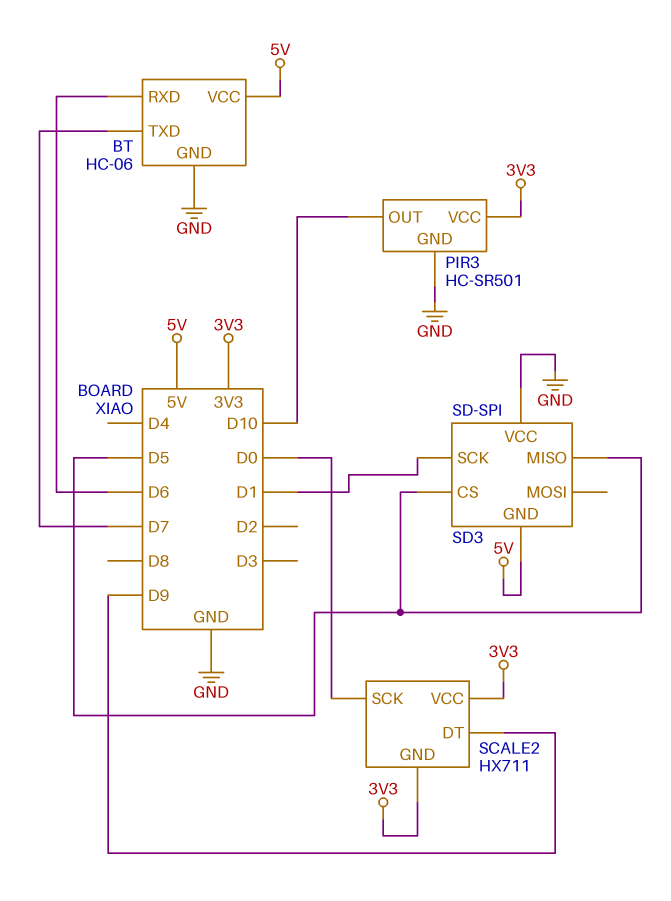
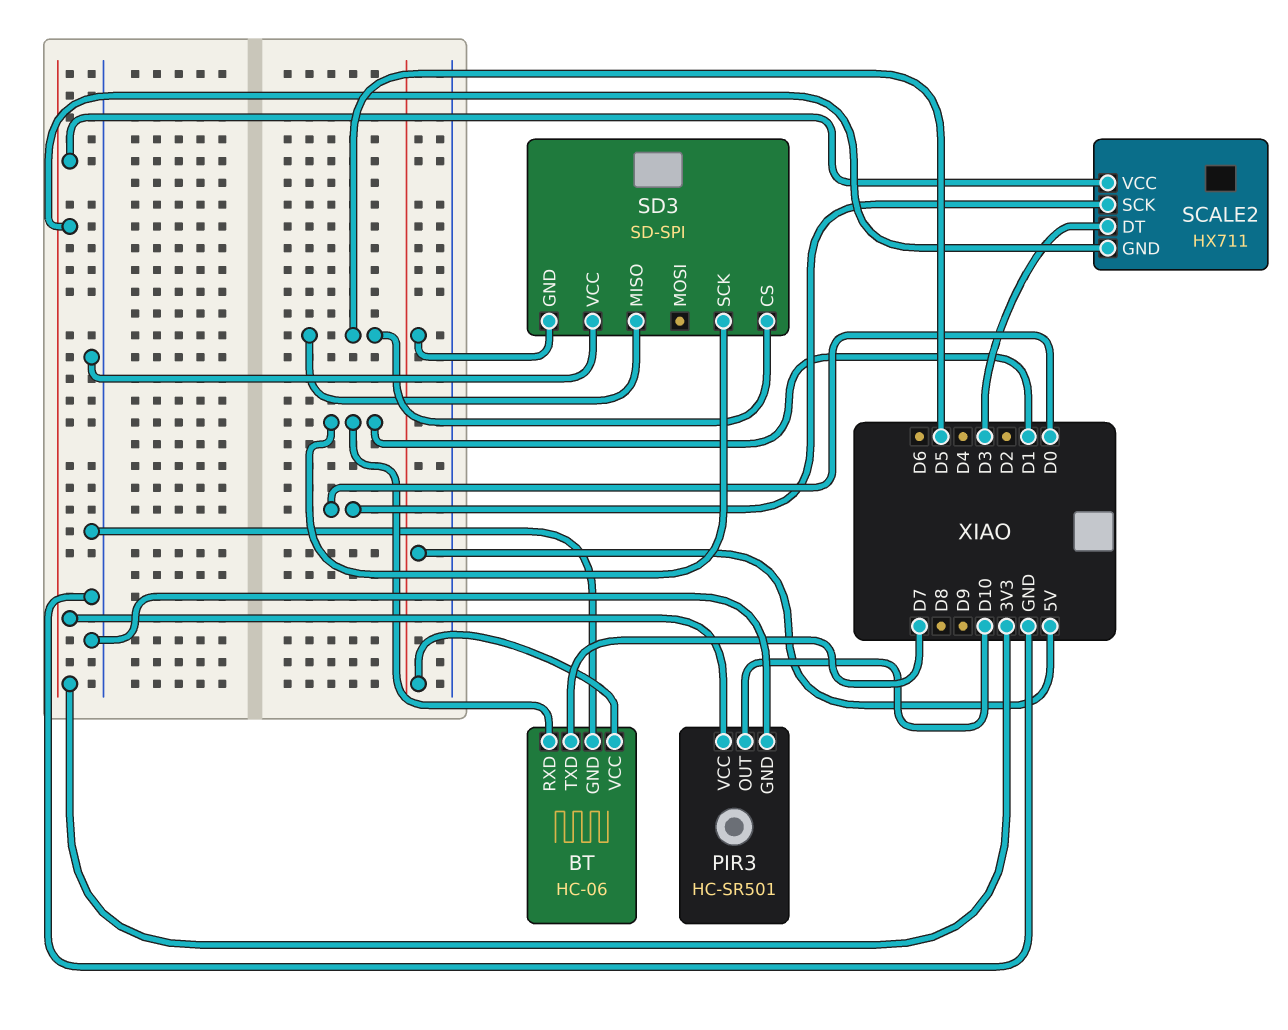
BT pin RXD: D6 -> D1
SCALE2 pin DT: D9 -> D3

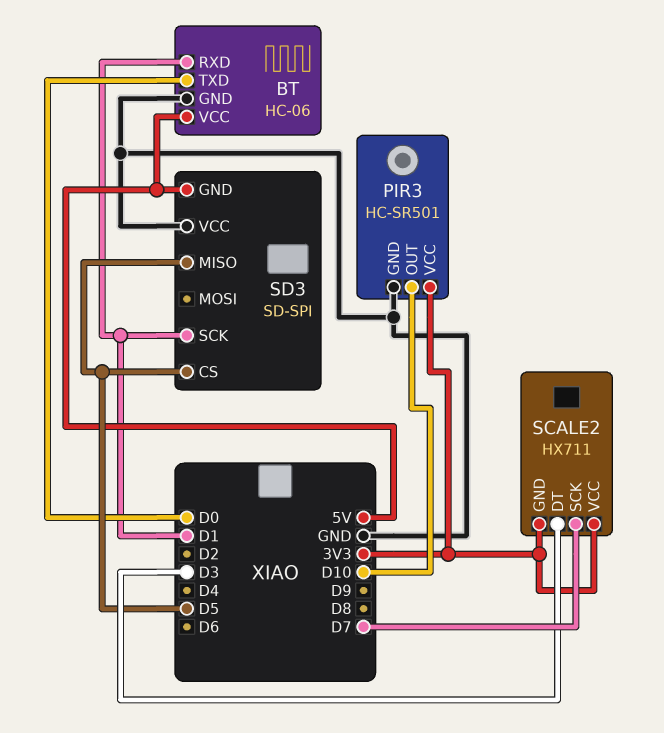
BT pin TXD: D7 -> D0
SCALE2 pin SCK: D0 -> D7

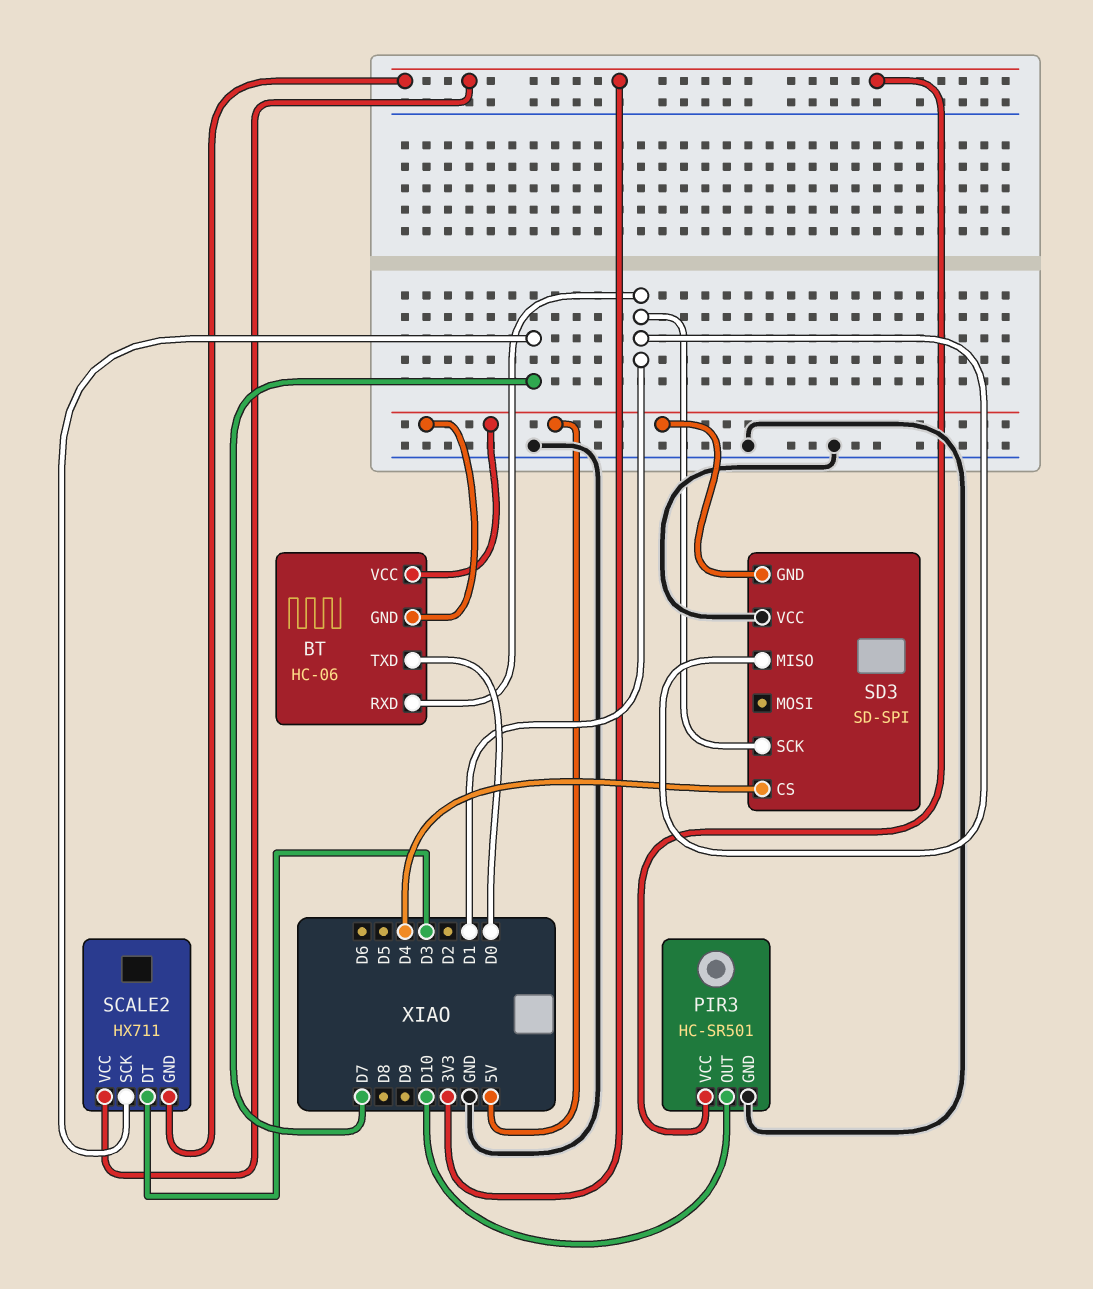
BT pin GND: GND -> 5V
SD3 pin CS: D5 -> D4
SD3 pin MISO: D5 -> D1

